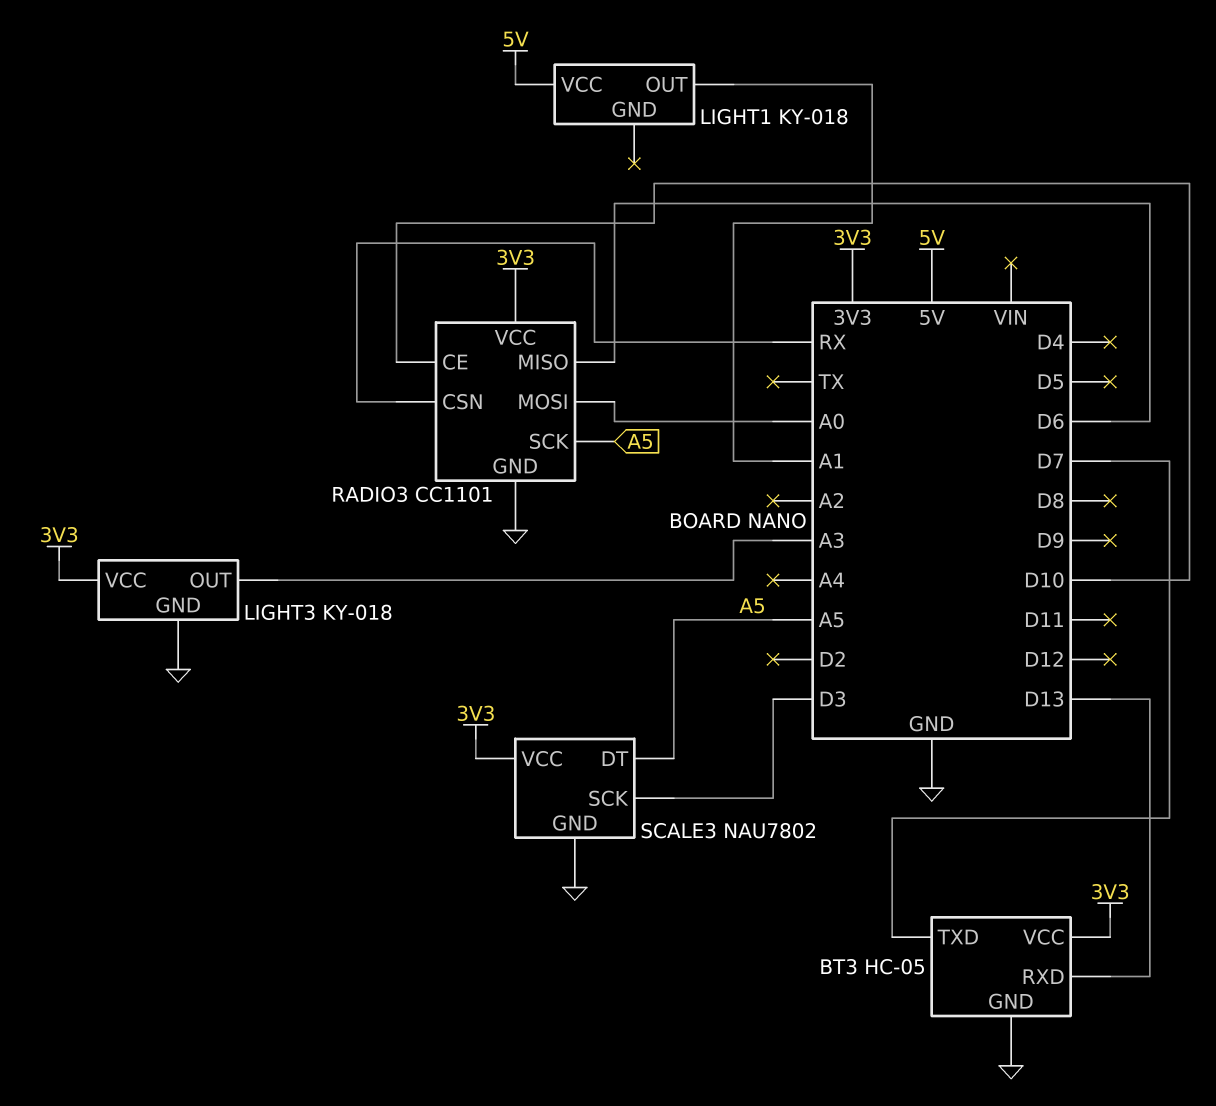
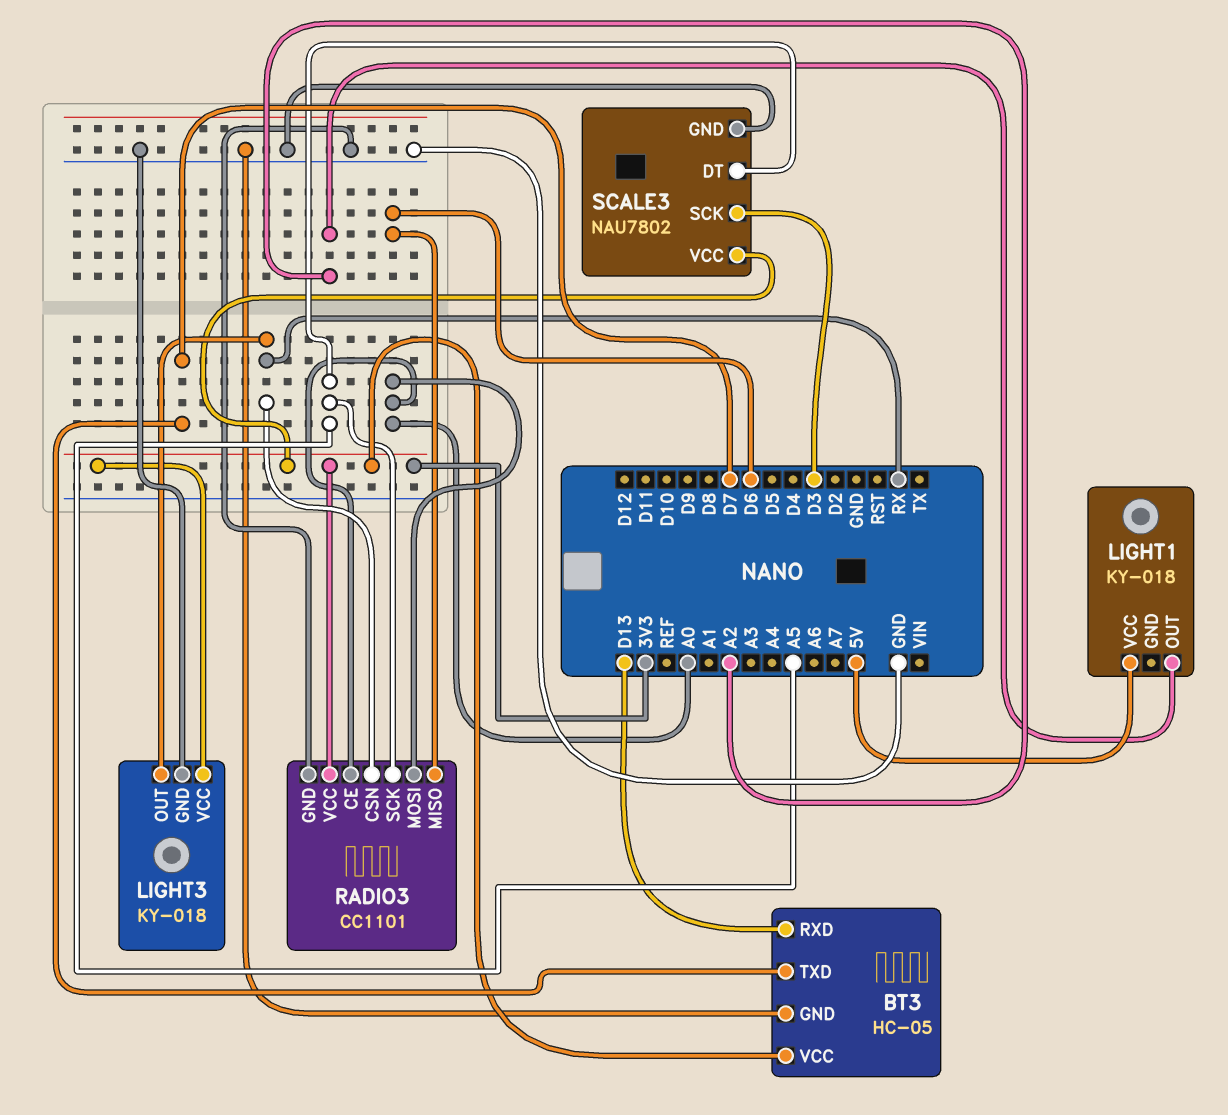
LIGHT1 pin OUT: A1 -> A2
LIGHT3 pin OUT: A3 -> RX
RADIO3 pin CE: D10 -> A0

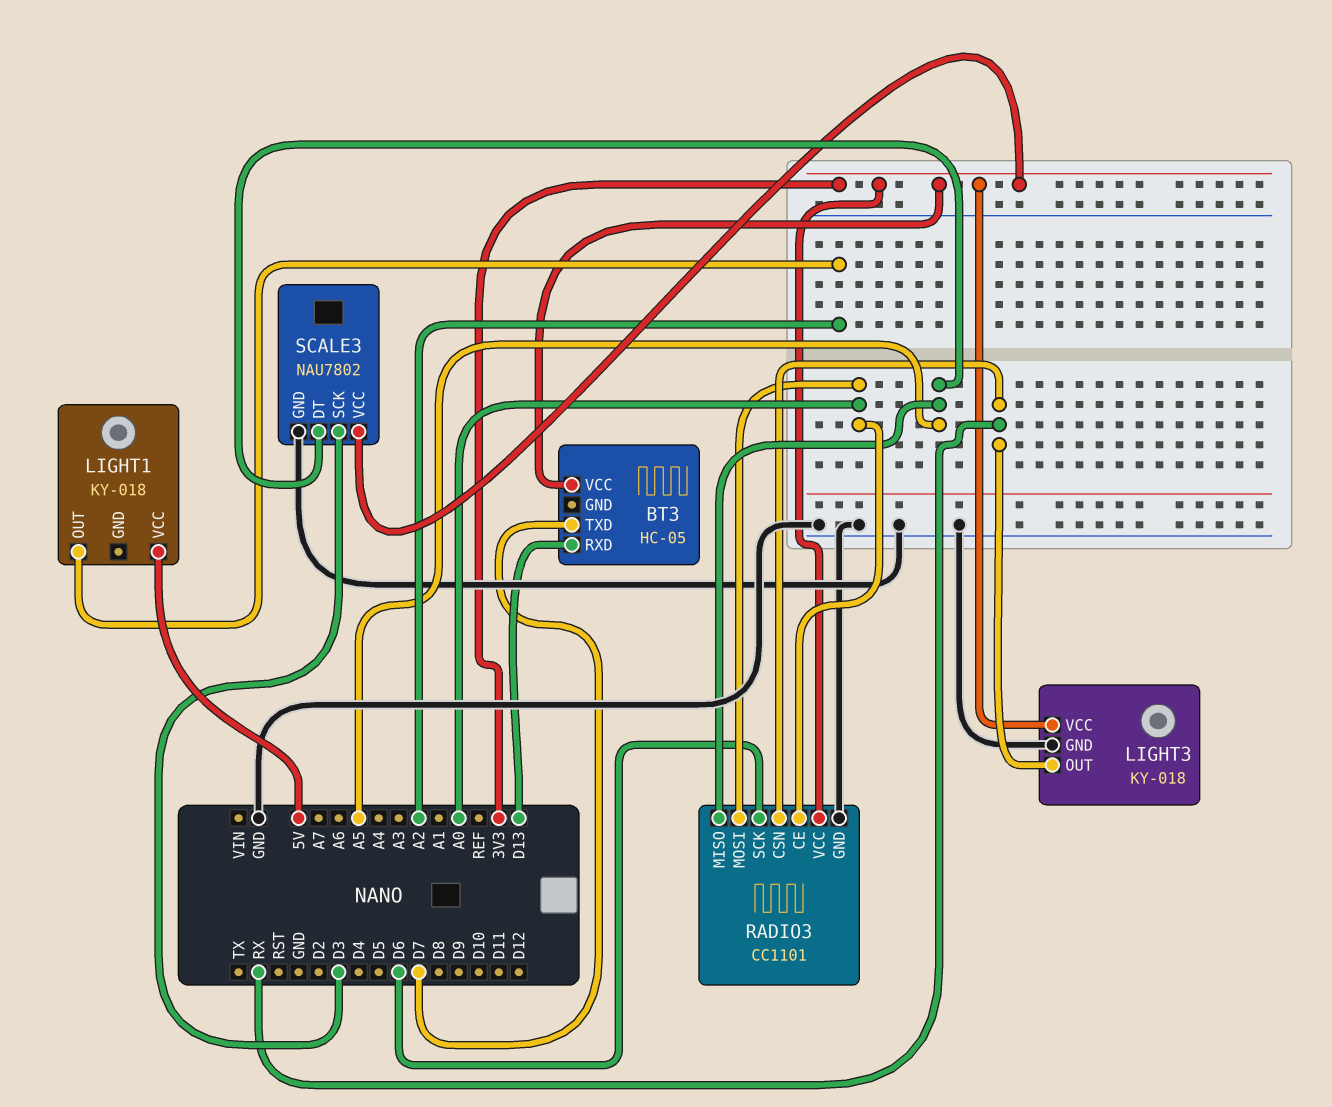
BT3 pin GND: GND -> none
RADIO3 pin MISO: D6 -> A5
RADIO3 pin SCK: A5 -> D6

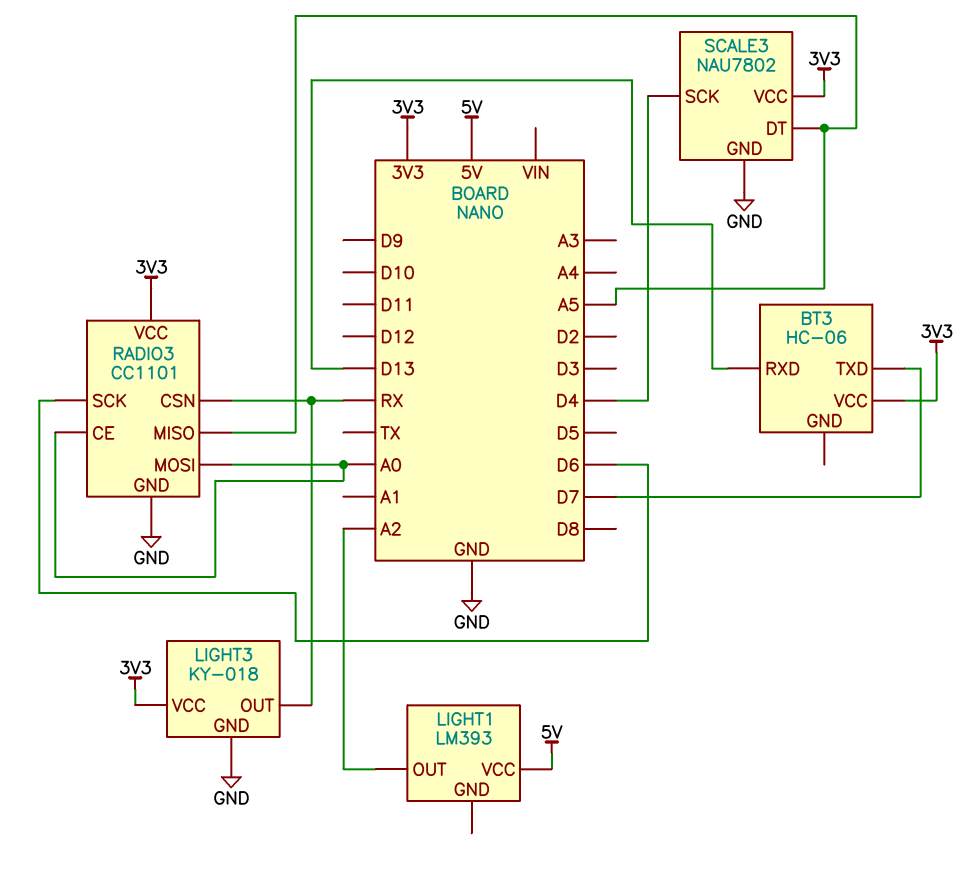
BT3: HC-05 -> HC-06
LIGHT1: KY-018 -> LM393
SCALE3 pin SCK: D3 -> D4

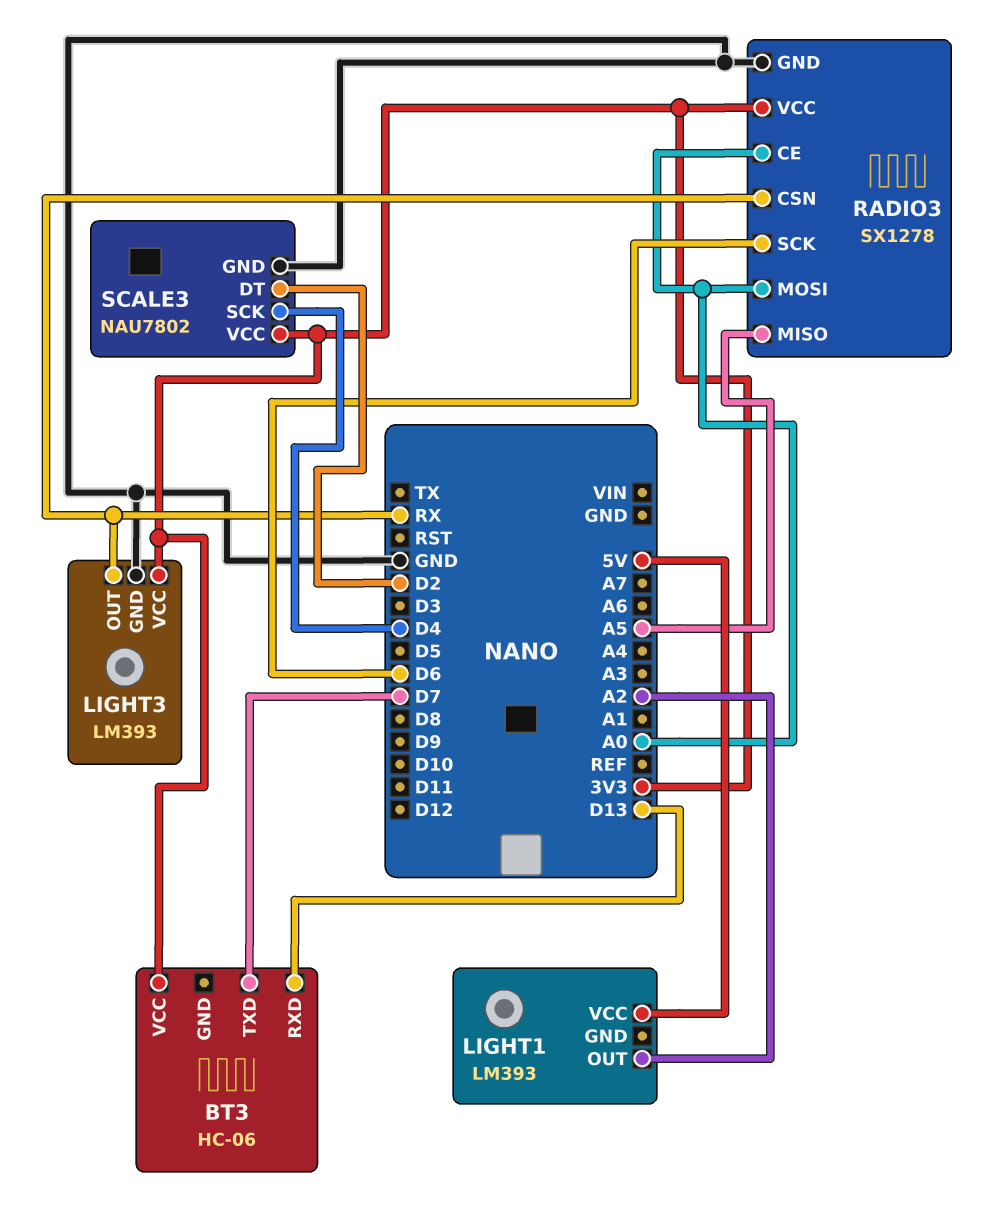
LIGHT3: KY-018 -> LM393
RADIO3: CC1101 -> SX1278
SCALE3 pin DT: A5 -> D2

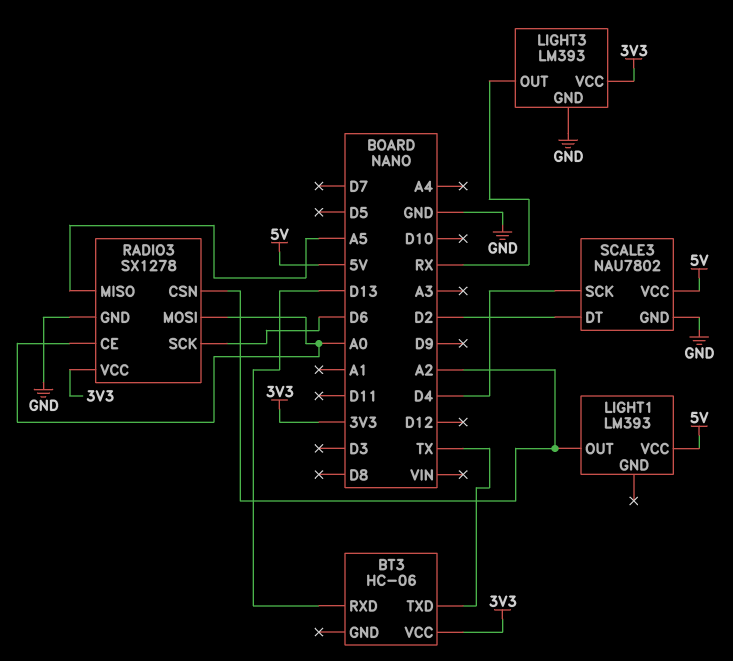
BT3 pin TXD: D7 -> TX
RADIO3 pin CSN: RX -> A2
SCALE3 pin VCC: 3V3 -> 5V

